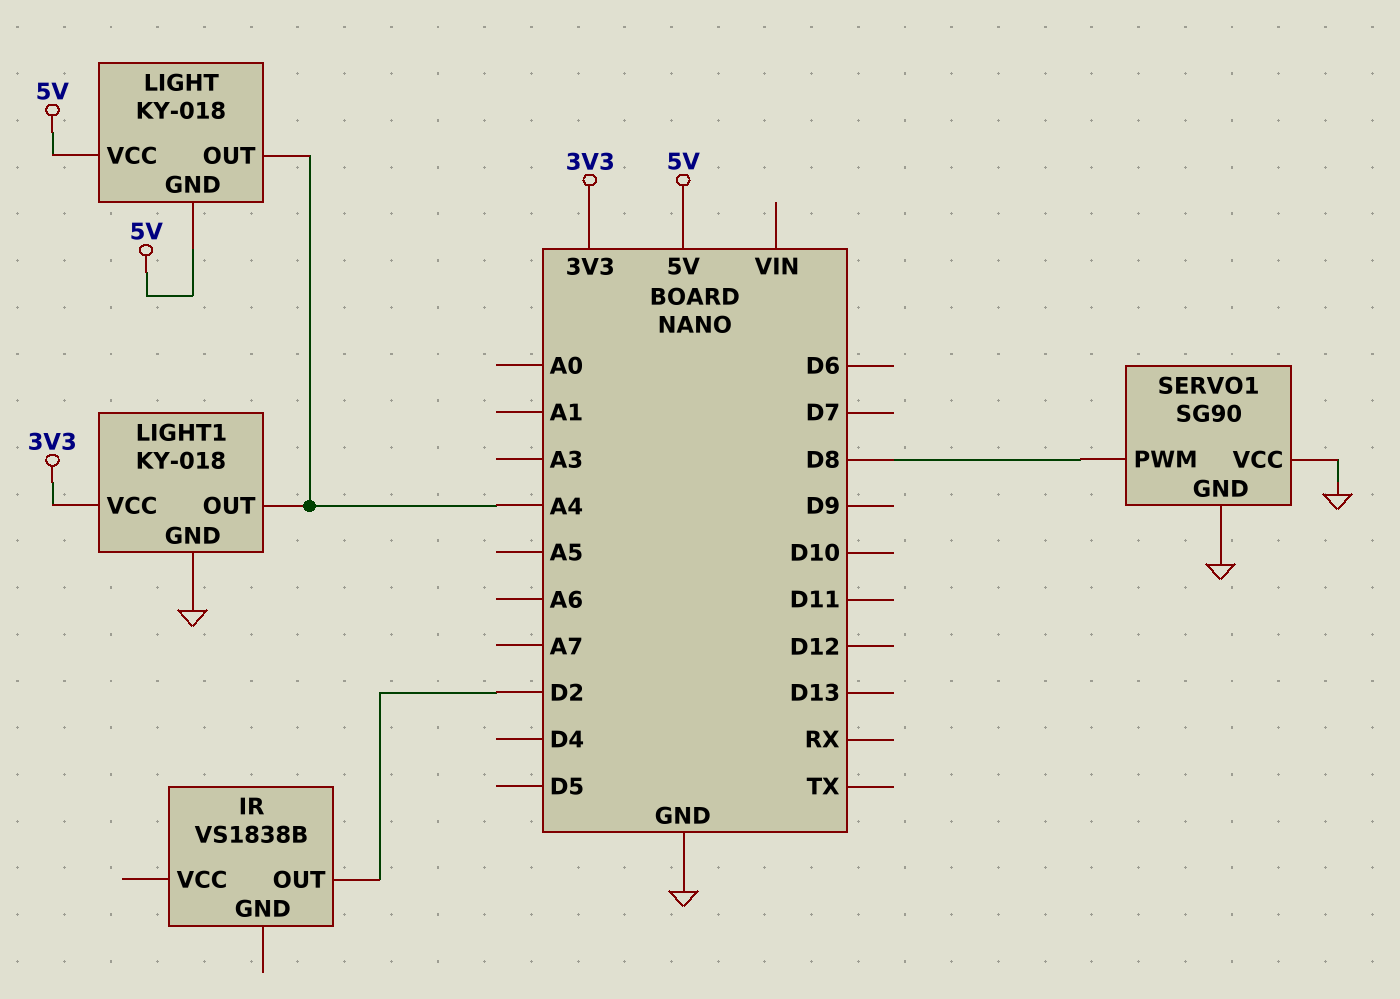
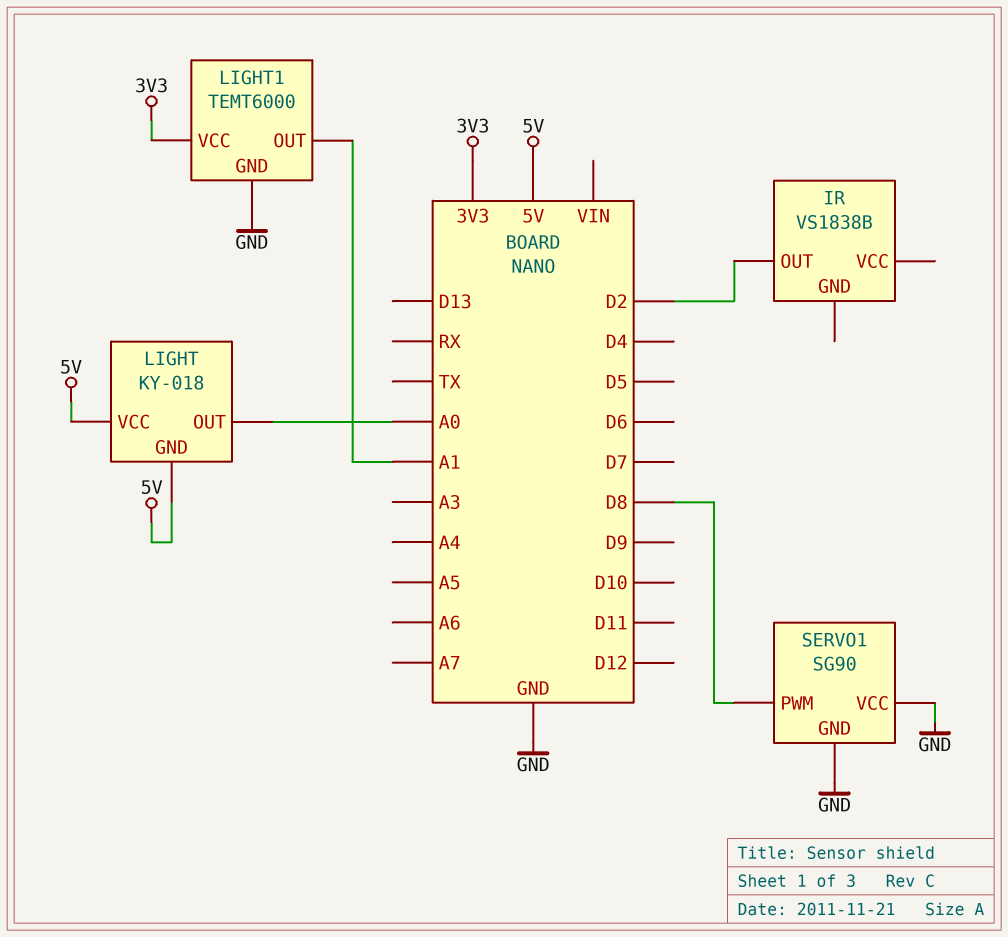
LIGHT pin OUT: A4 -> A0
LIGHT1: KY-018 -> TEMT6000
LIGHT1 pin OUT: A4 -> A1

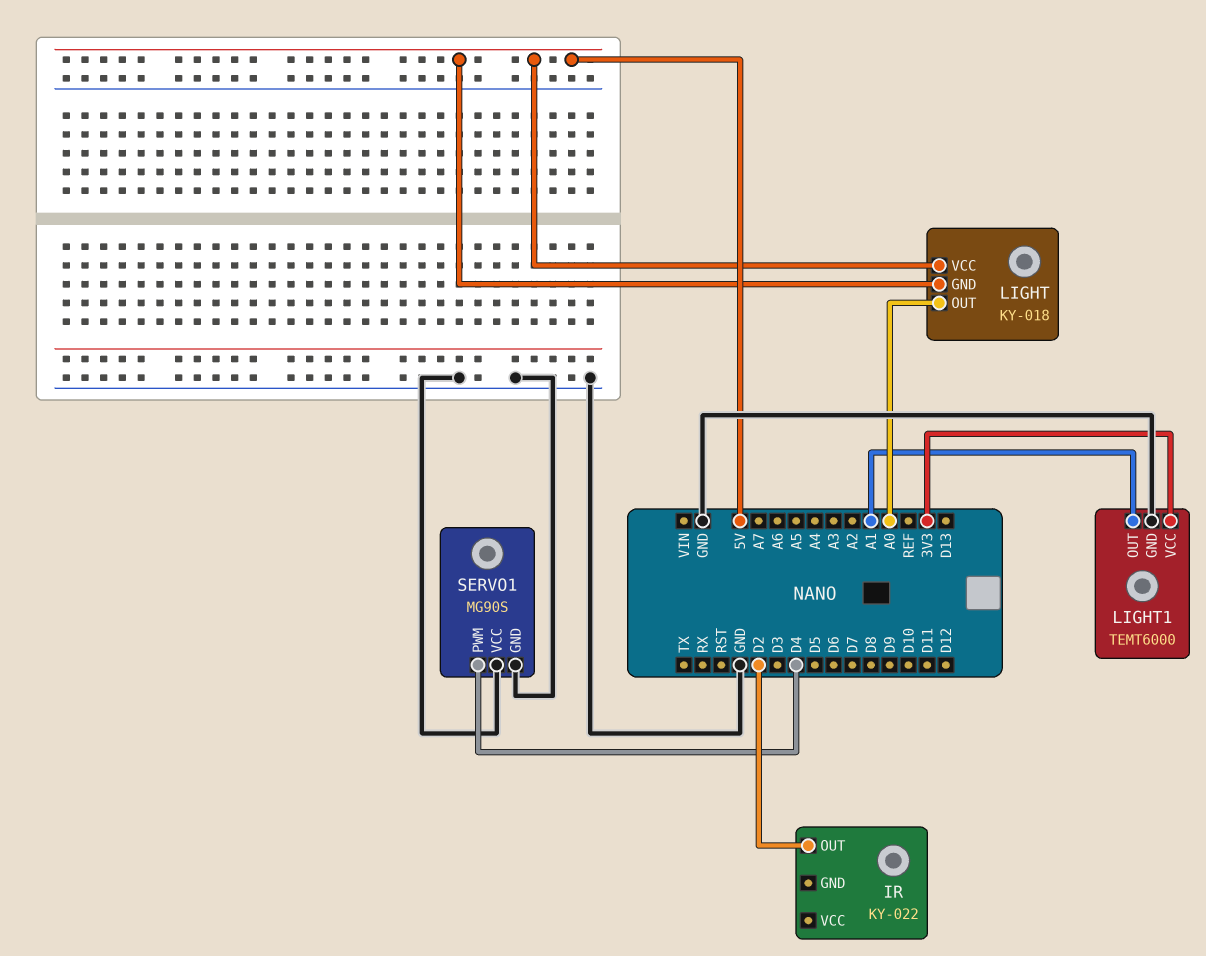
IR: VS1838B -> KY-022
SERVO1: SG90 -> MG90S
SERVO1 pin PWM: D8 -> D4

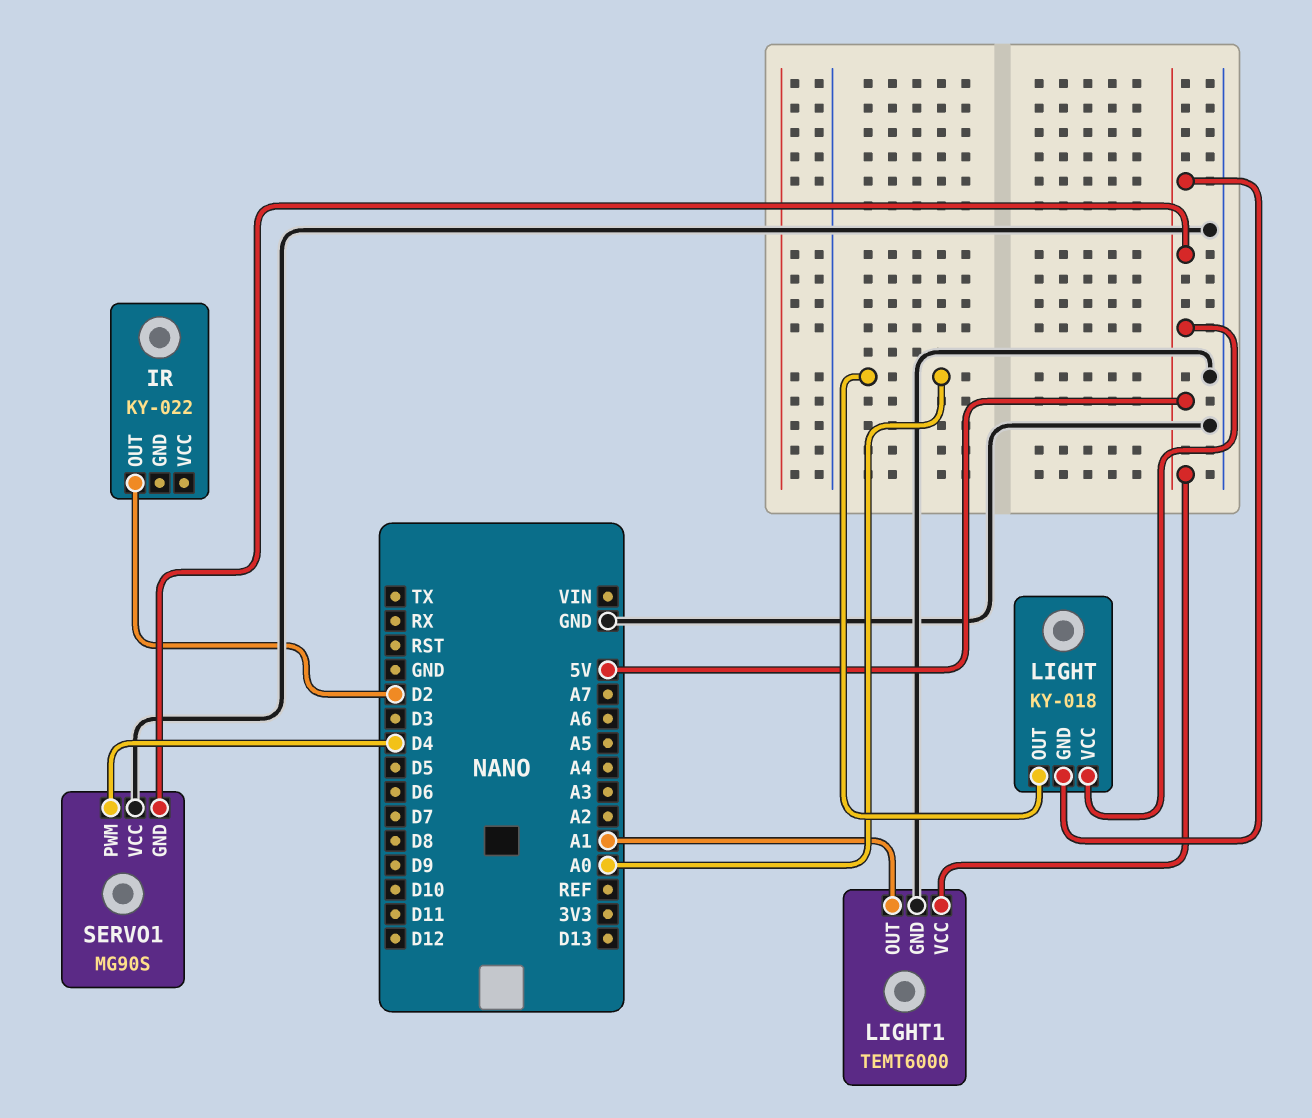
LIGHT1 pin VCC: 3V3 -> 5V
SERVO1 pin GND: GND -> 5V

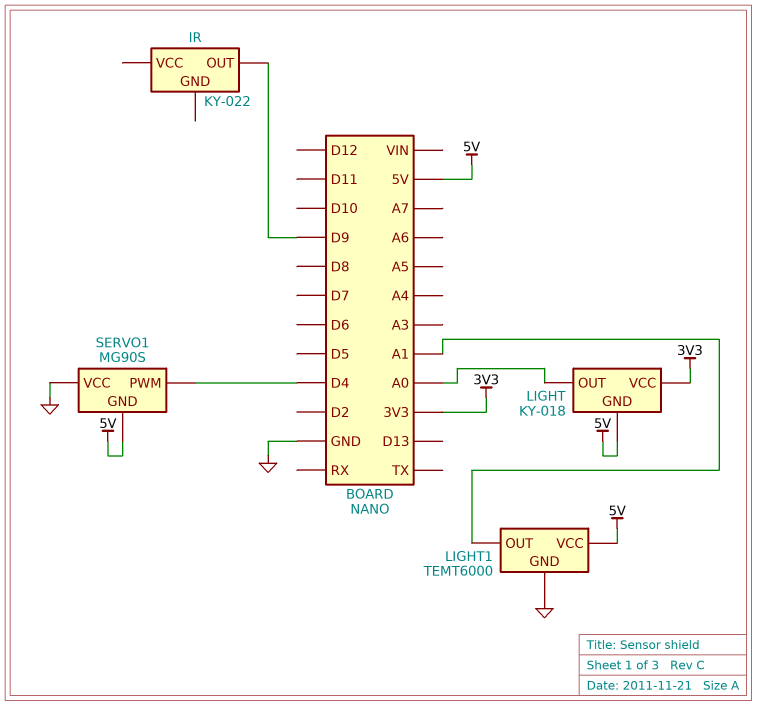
IR pin OUT: D2 -> D9
LIGHT pin VCC: 5V -> 3V3

